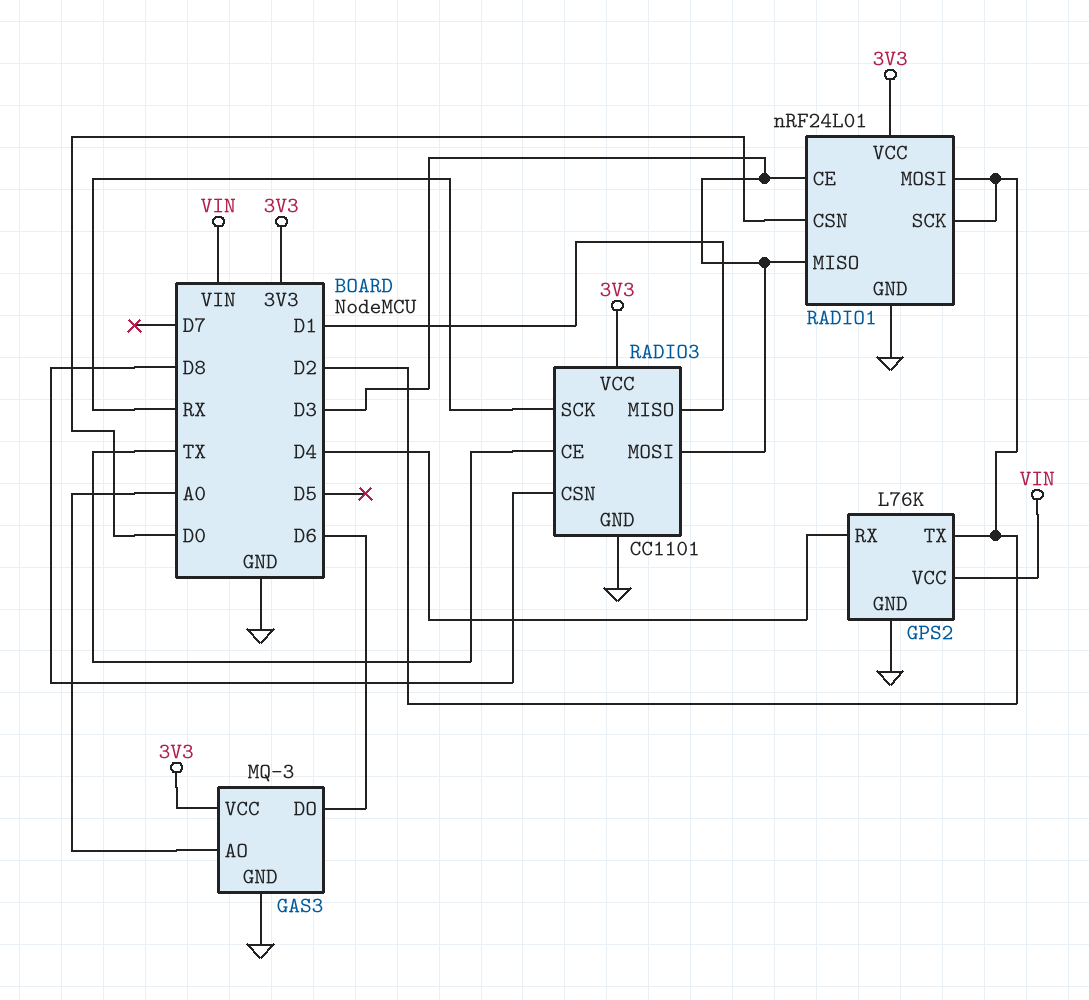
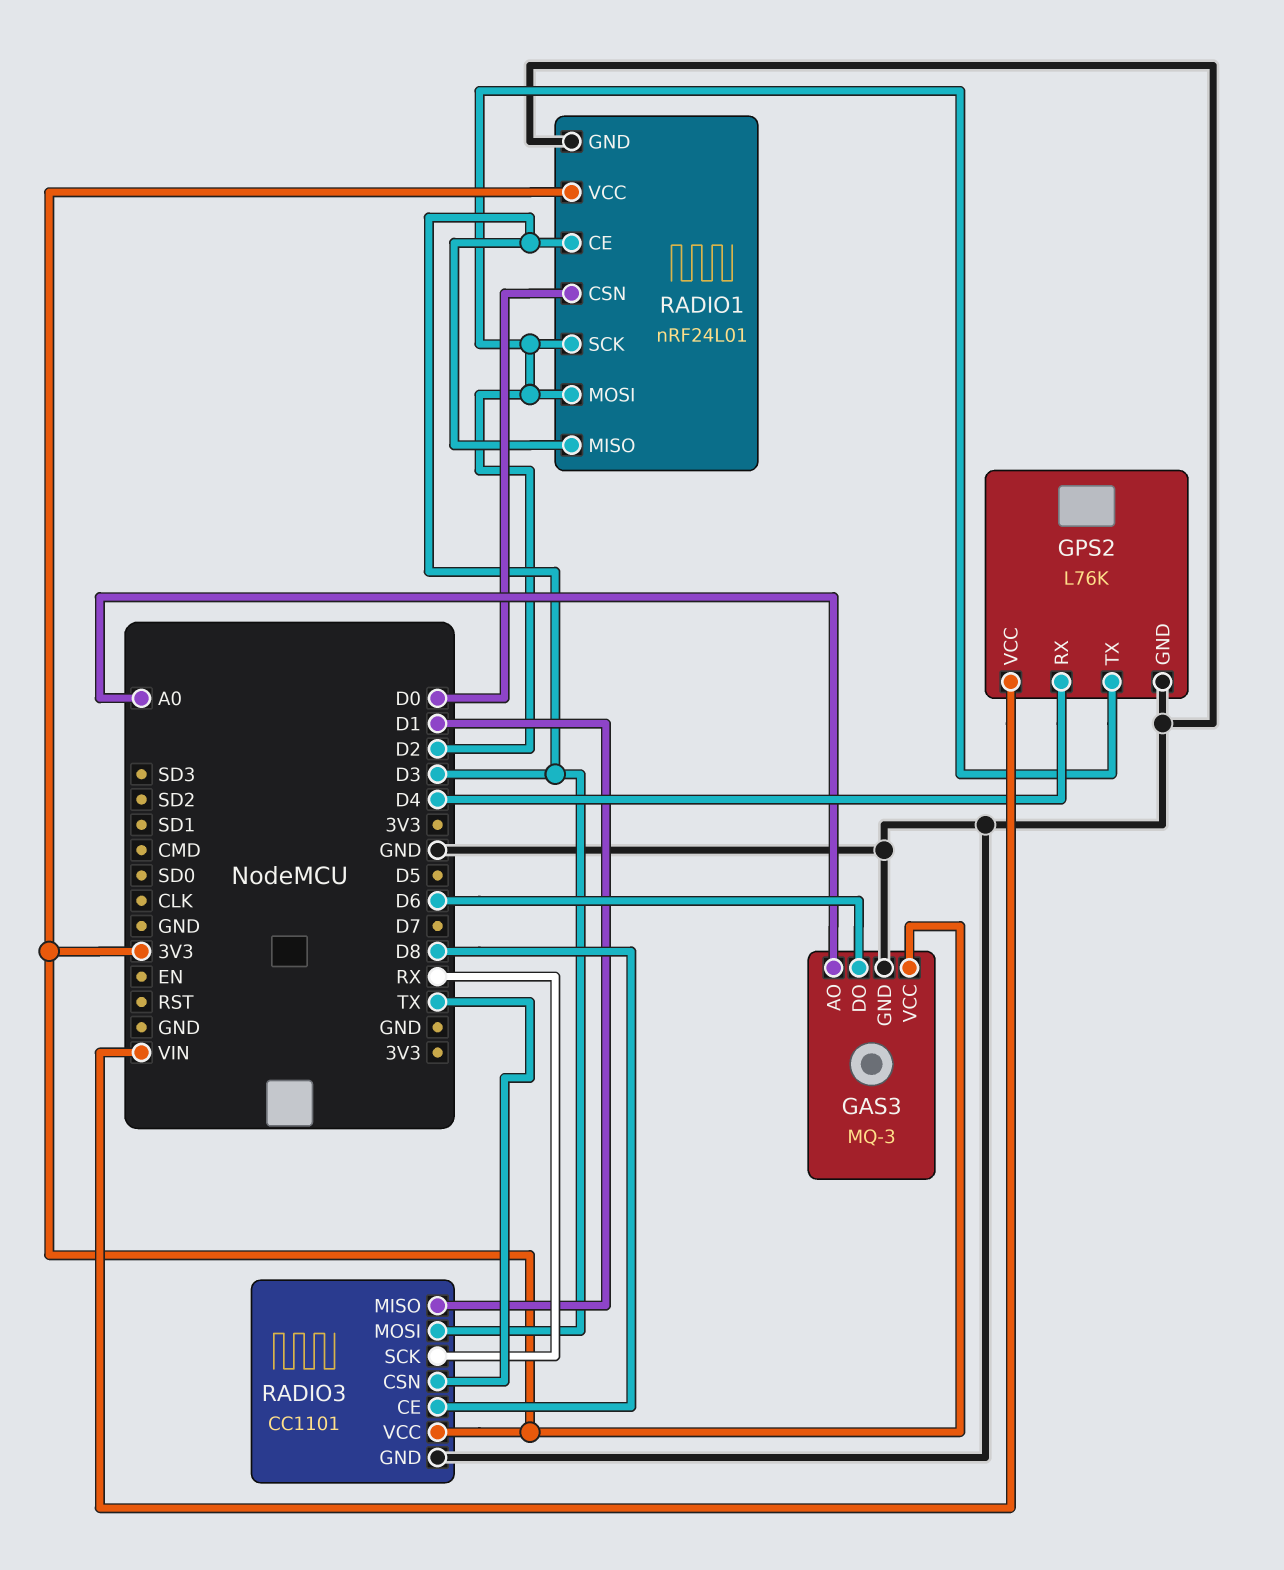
RADIO3 pin CE: TX -> D8
RADIO3 pin CSN: D8 -> TX

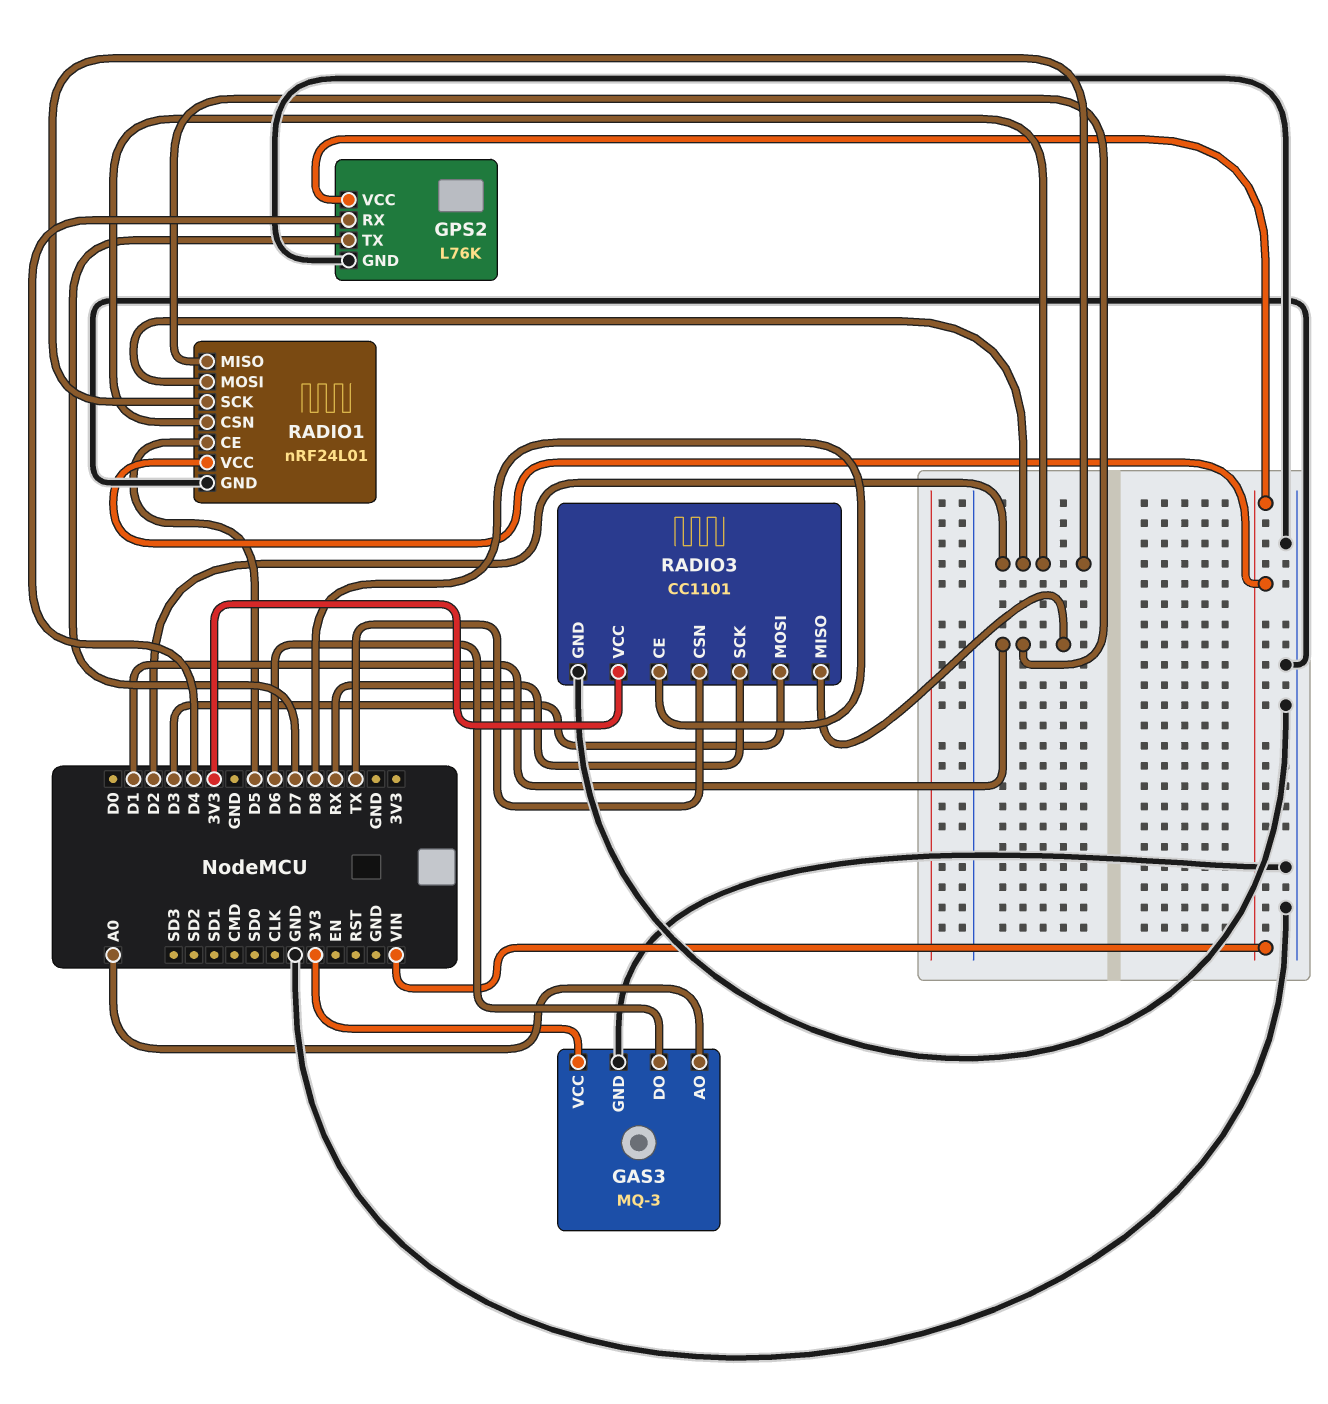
GPS2 pin TX: D2 -> D7
RADIO1 pin CE: D3 -> D5
RADIO1 pin CSN: D0 -> D2
RADIO1 pin MISO: D3 -> D1
RADIO1 pin VCC: 3V3 -> VIN

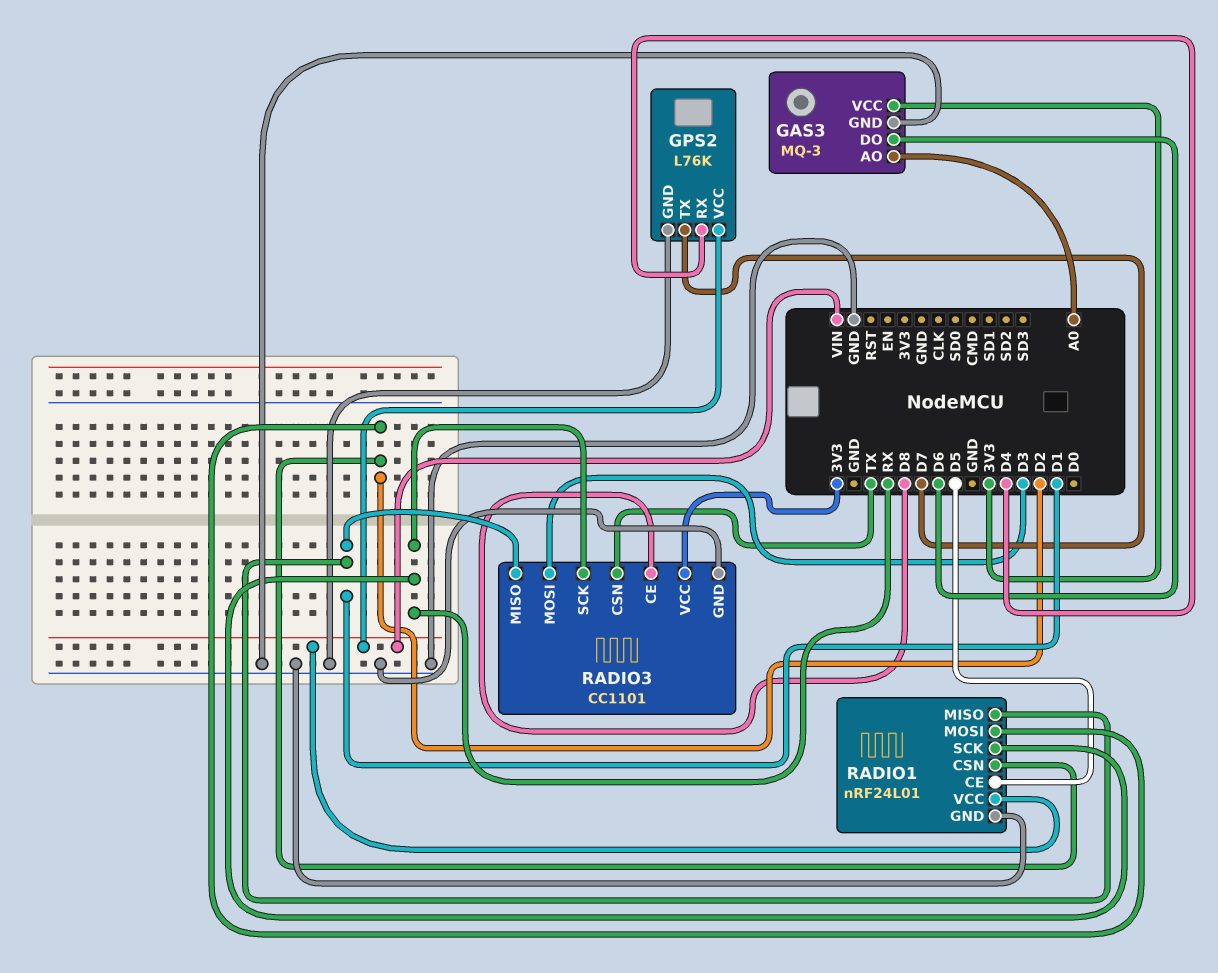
RADIO1 pin SCK: D2 -> RX

